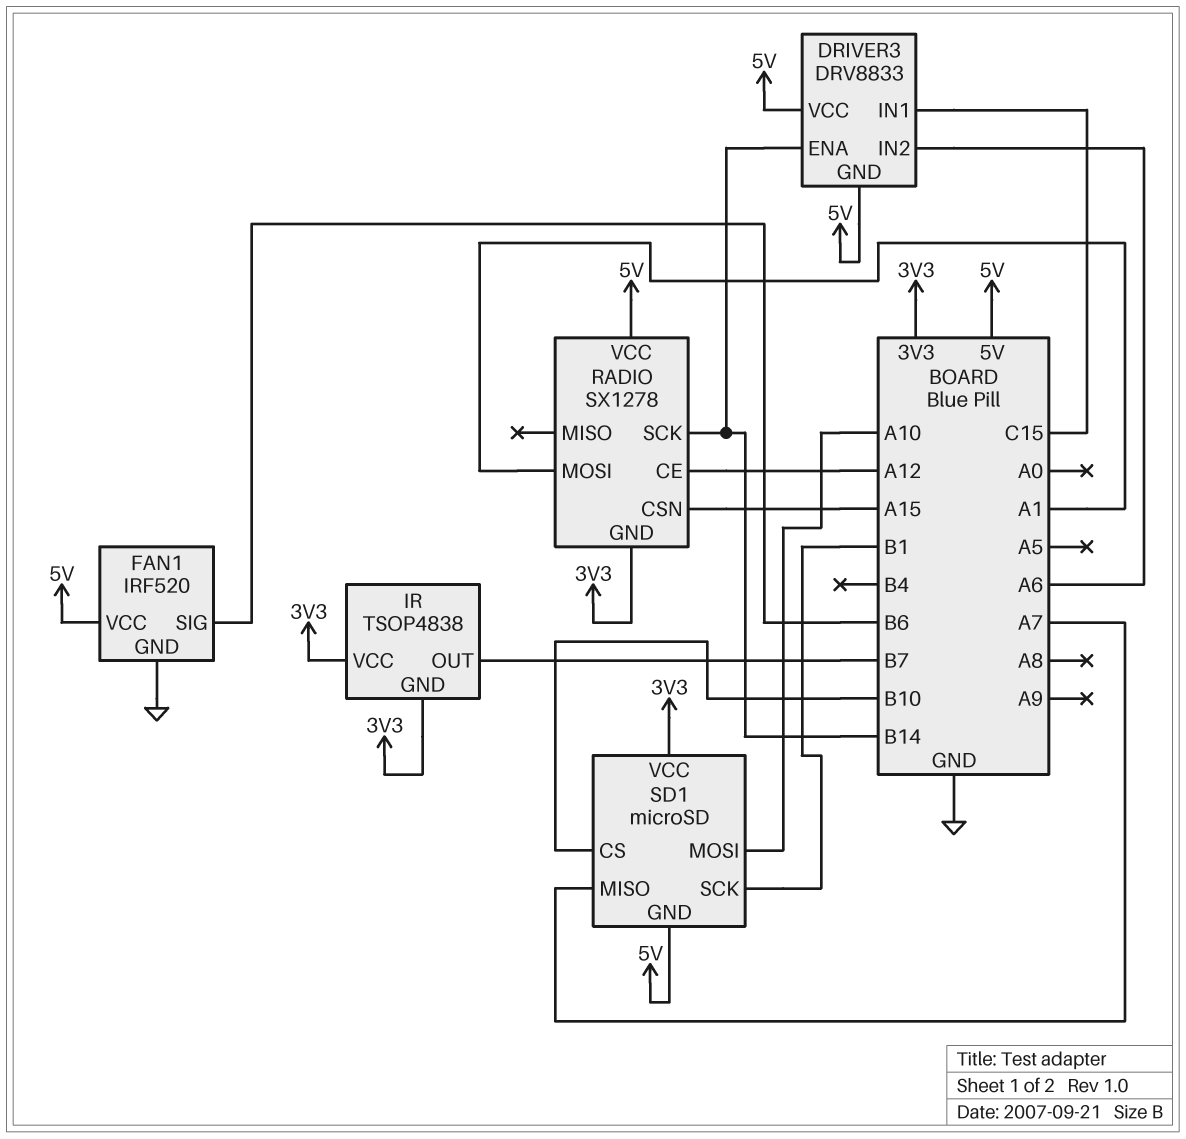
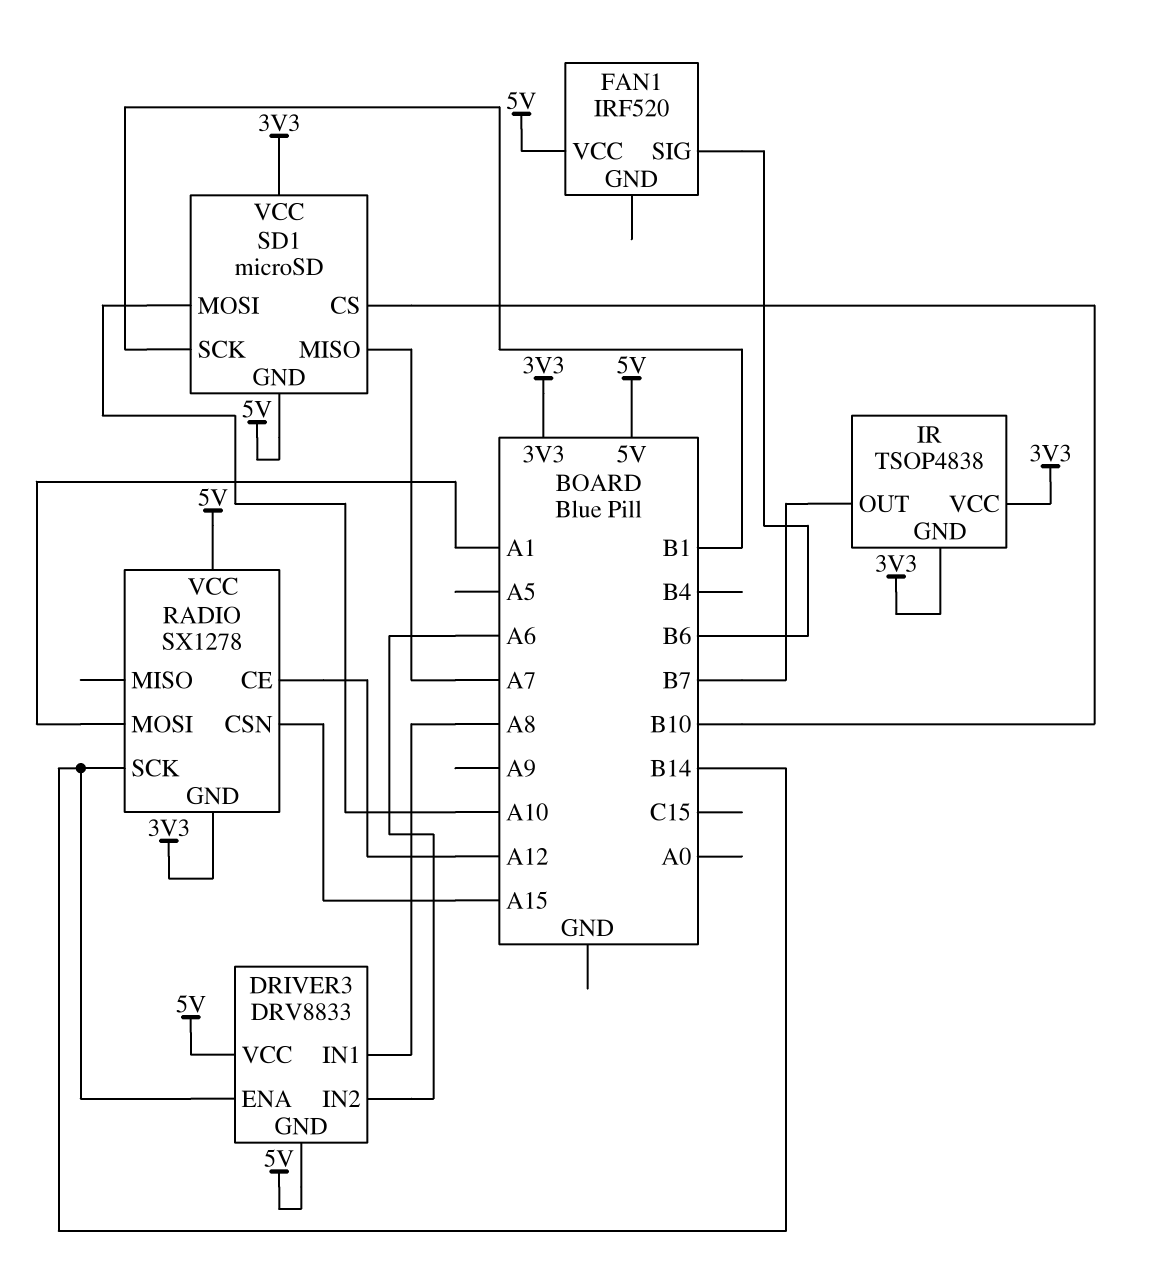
DRIVER3 pin IN1: C15 -> A8
FAN1 pin GND: GND -> none

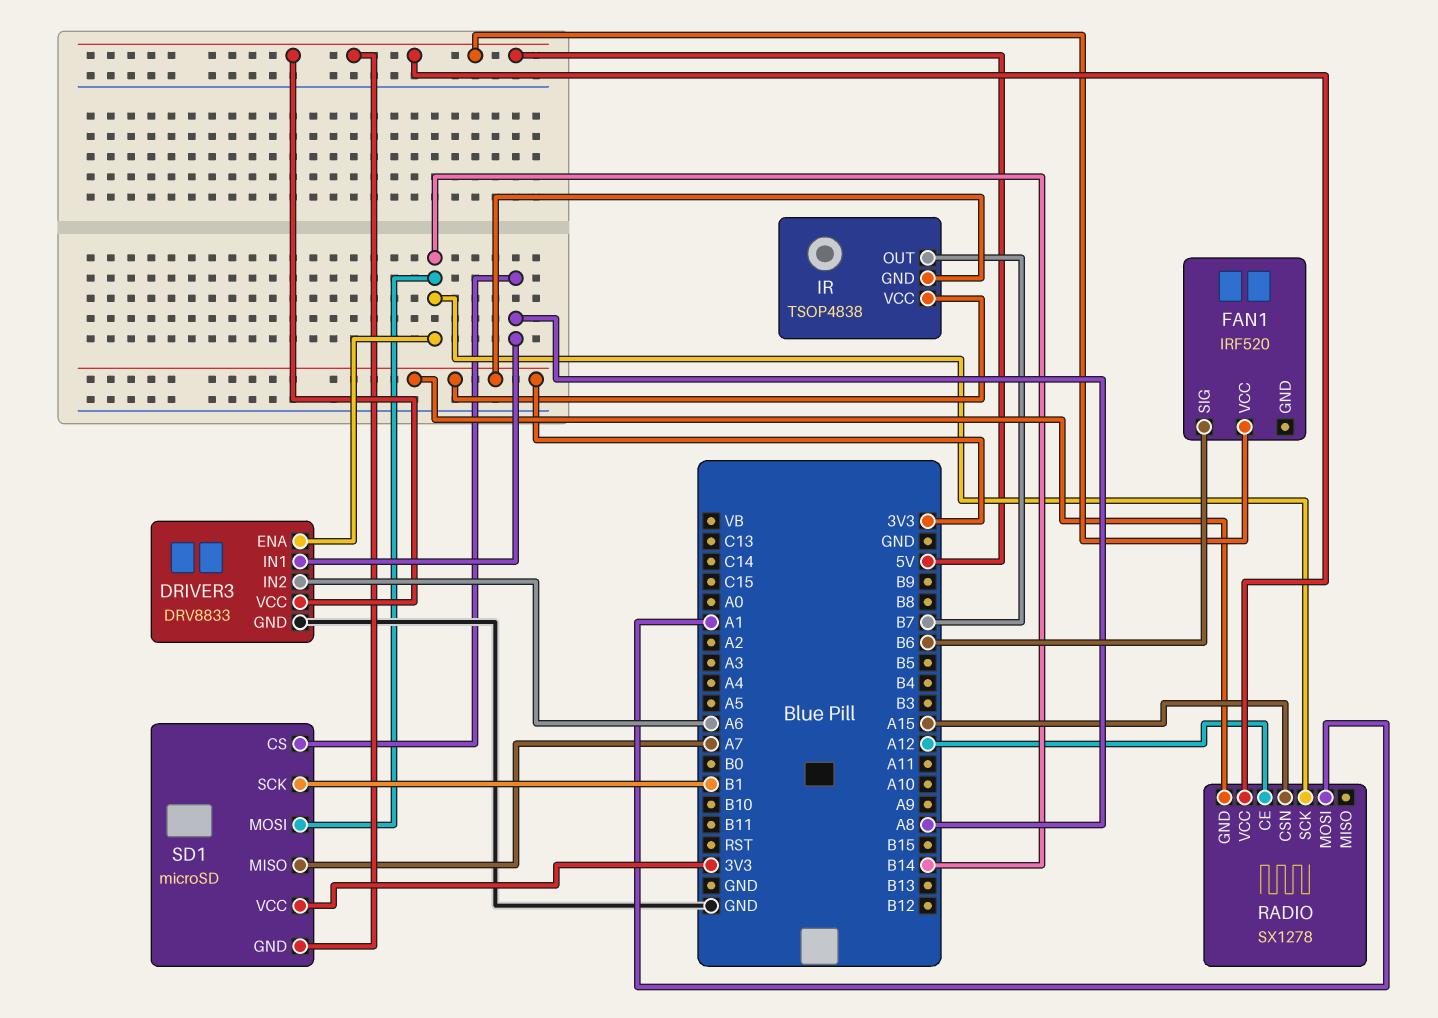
DRIVER3 pin GND: 5V -> GND
SD1 pin CS: B10 -> A8
SD1 pin MOSI: A10 -> B14

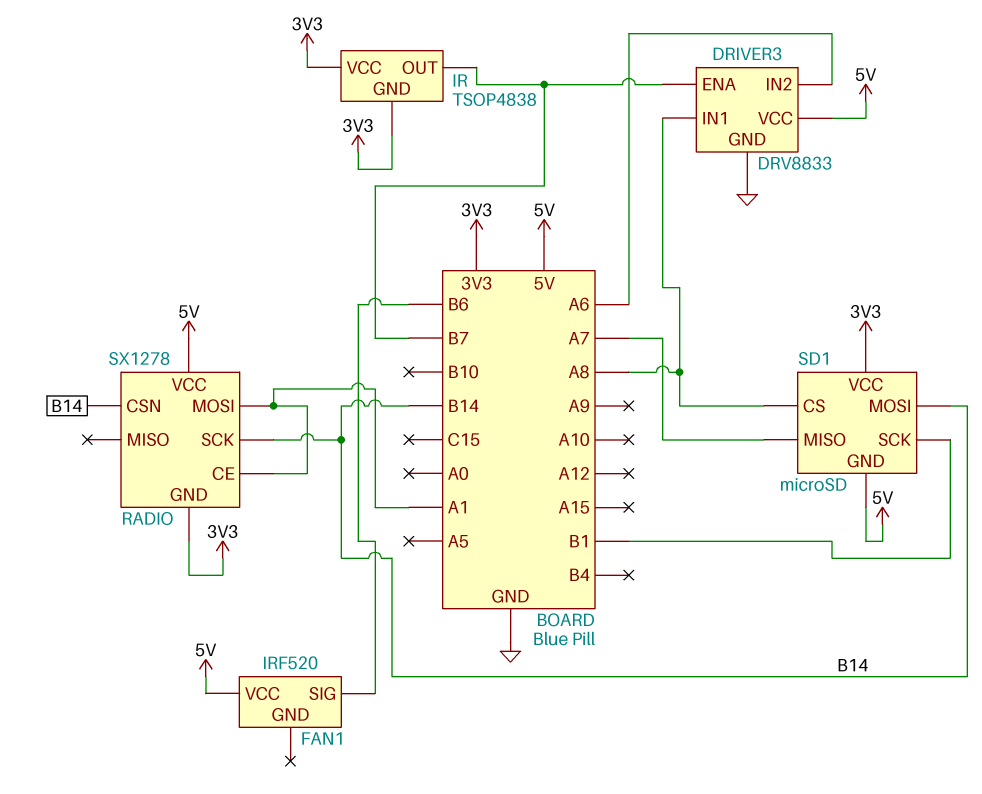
DRIVER3 pin ENA: B14 -> B7
RADIO pin CE: A12 -> A1
RADIO pin CSN: A15 -> B14

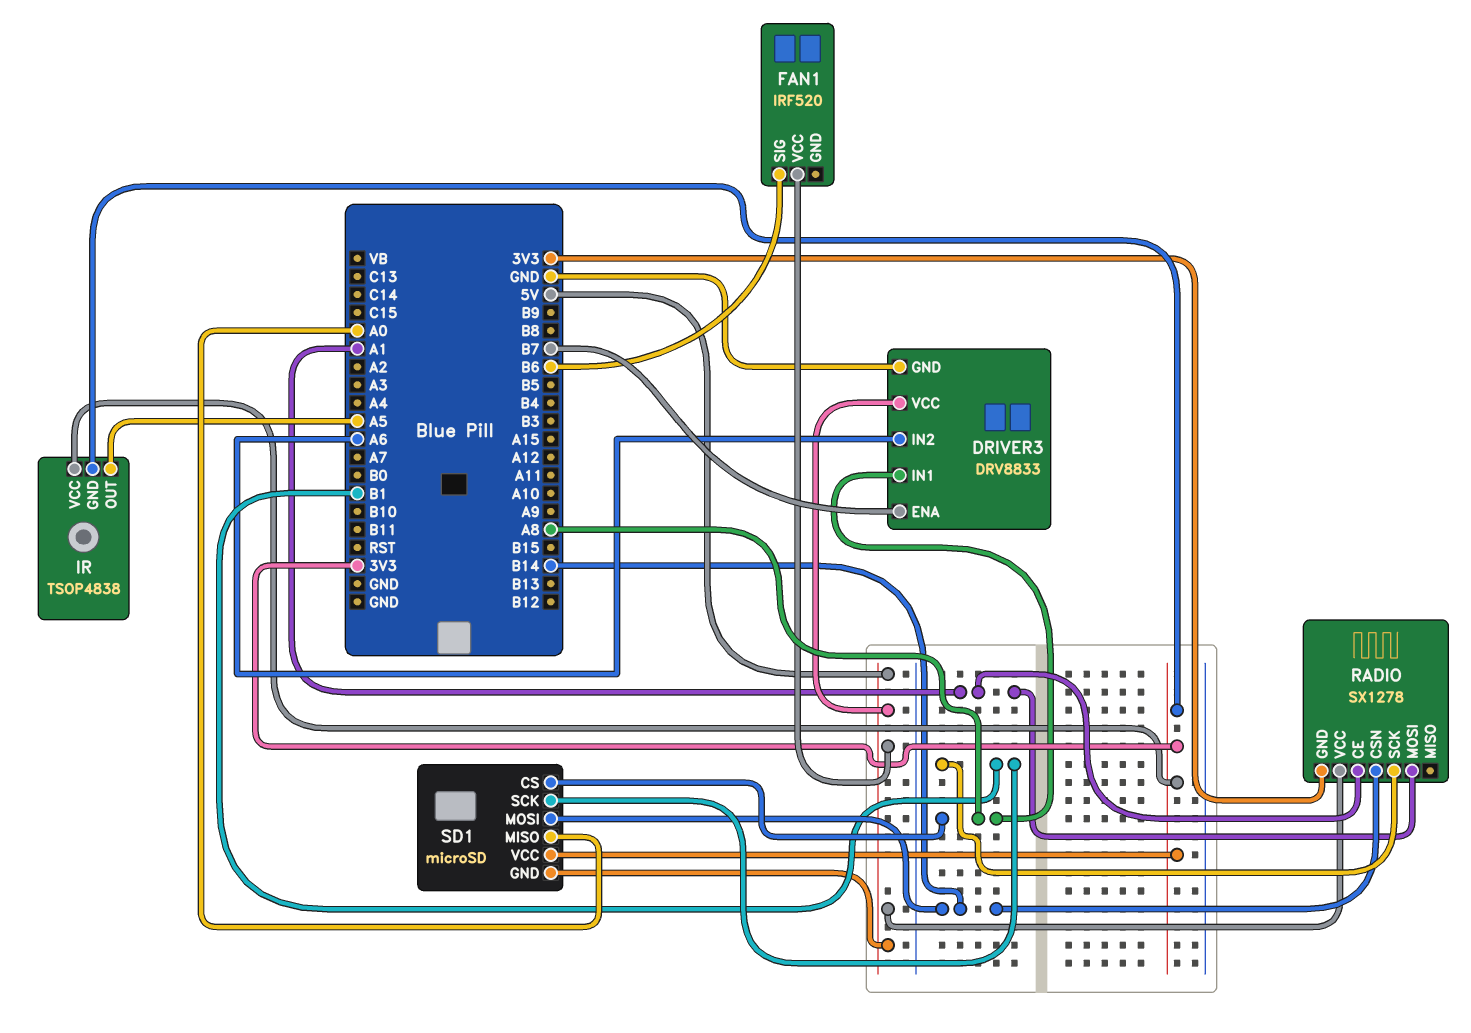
IR pin OUT: B7 -> A5
RADIO pin SCK: B14 -> B1
SD1 pin MISO: A7 -> A0

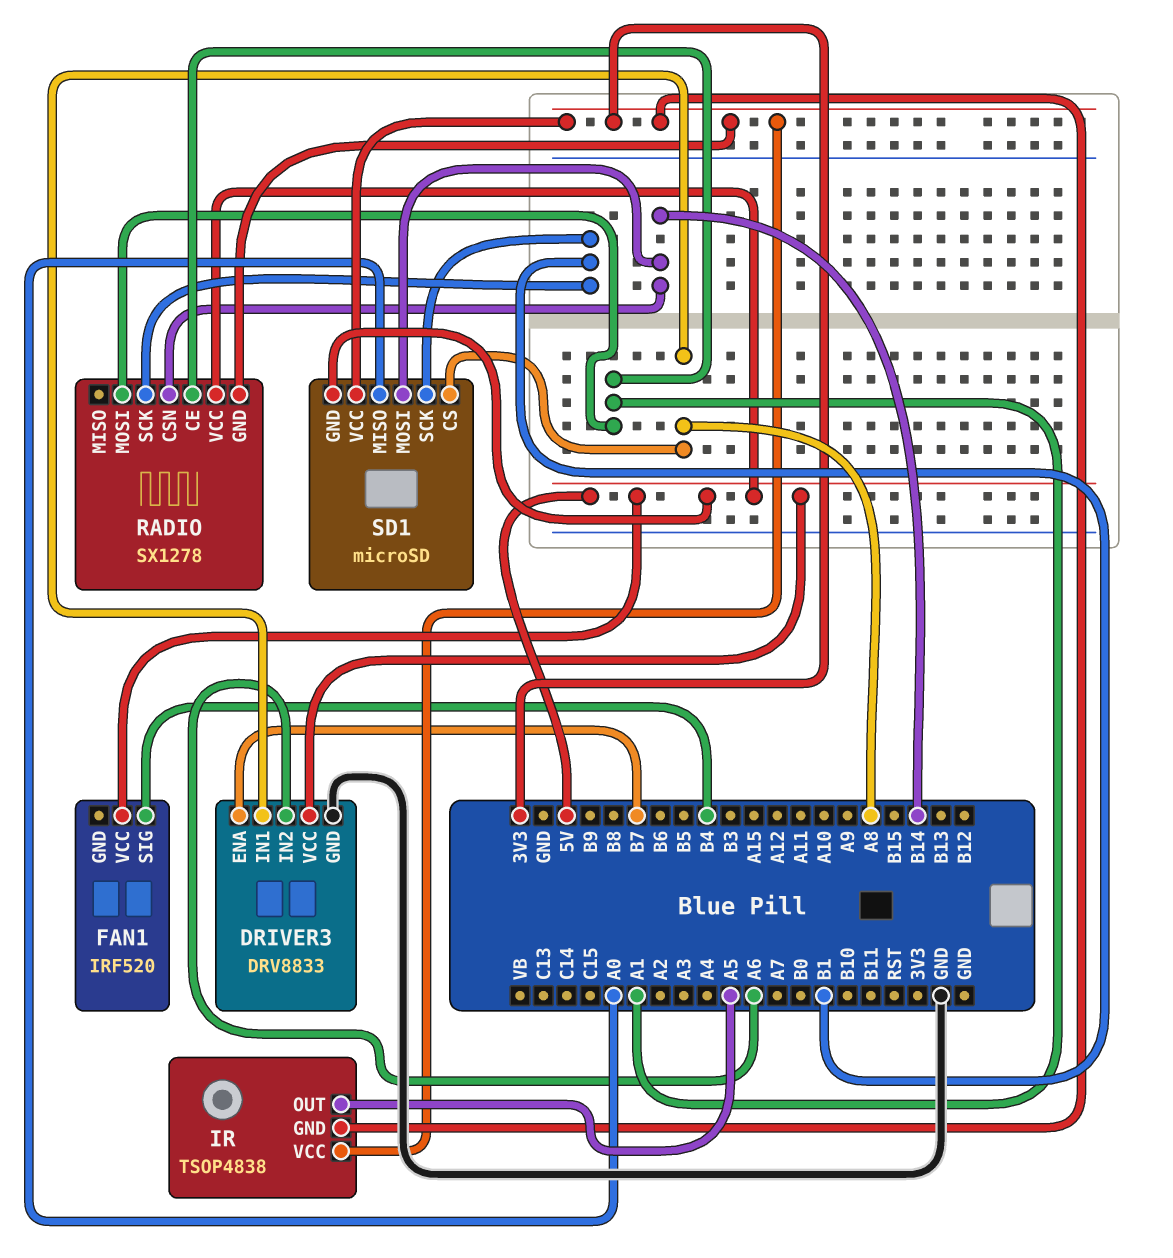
FAN1 pin SIG: B6 -> B4

